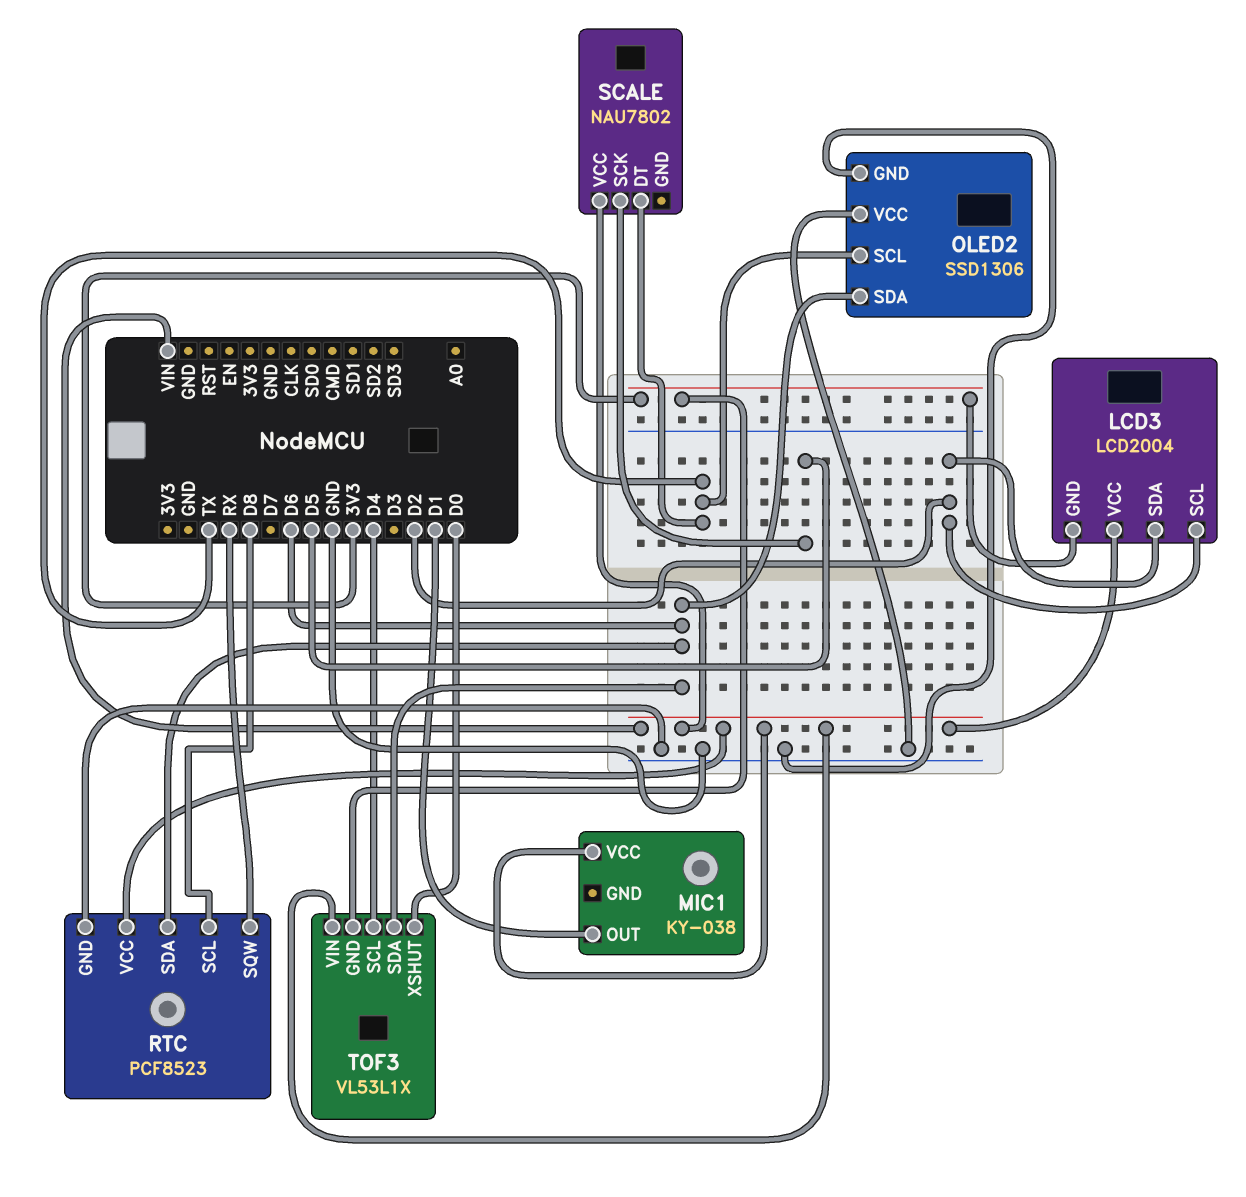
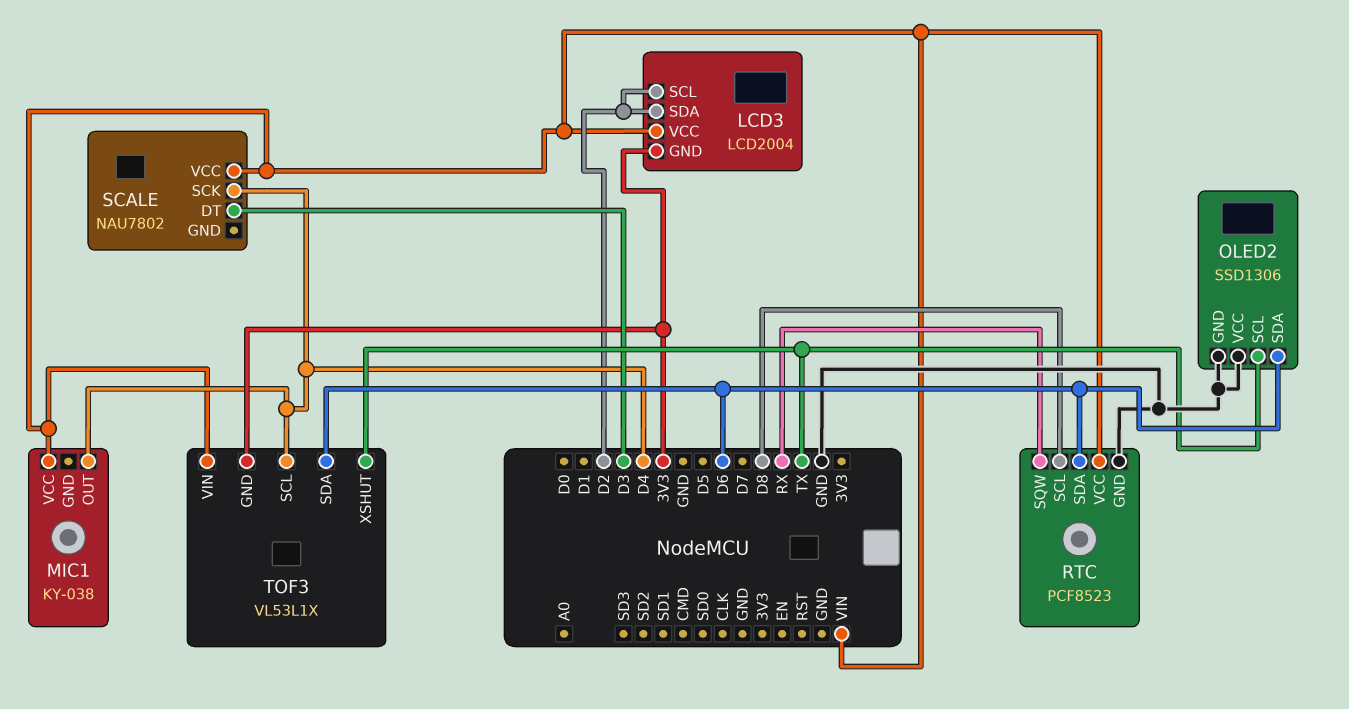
MIC1 pin OUT: D1 -> D4
SCALE pin DT: TX -> D3
SCALE pin SCK: D5 -> D4
TOF3 pin XSHUT: D0 -> TX

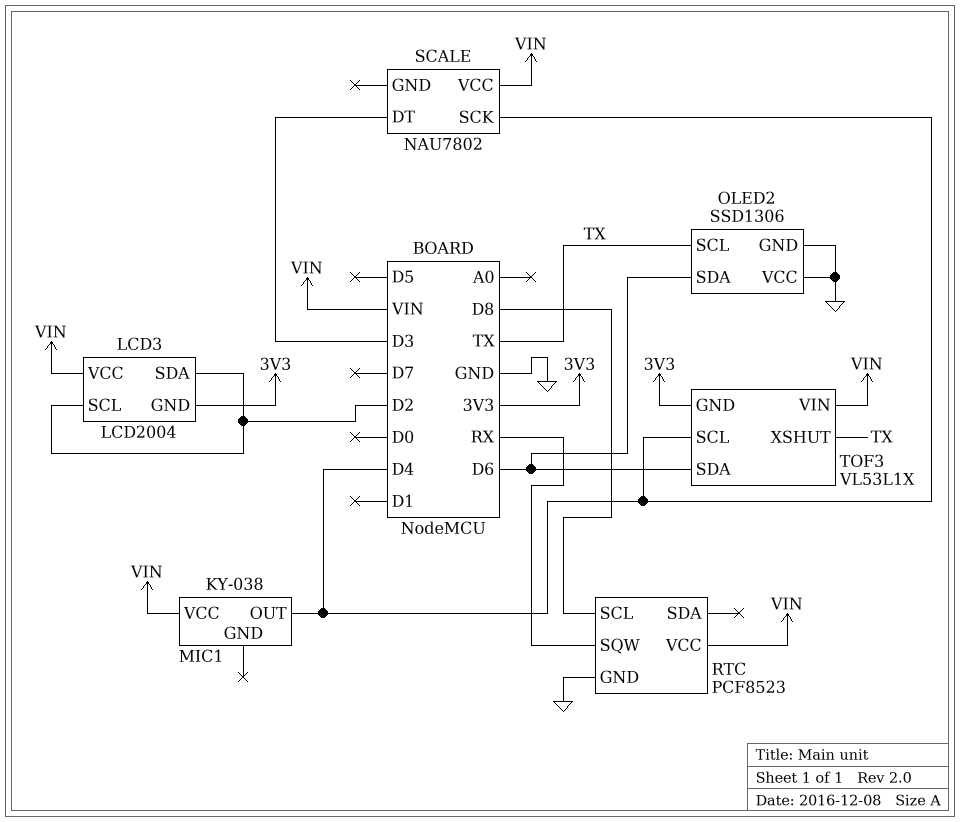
RTC pin SDA: D6 -> none

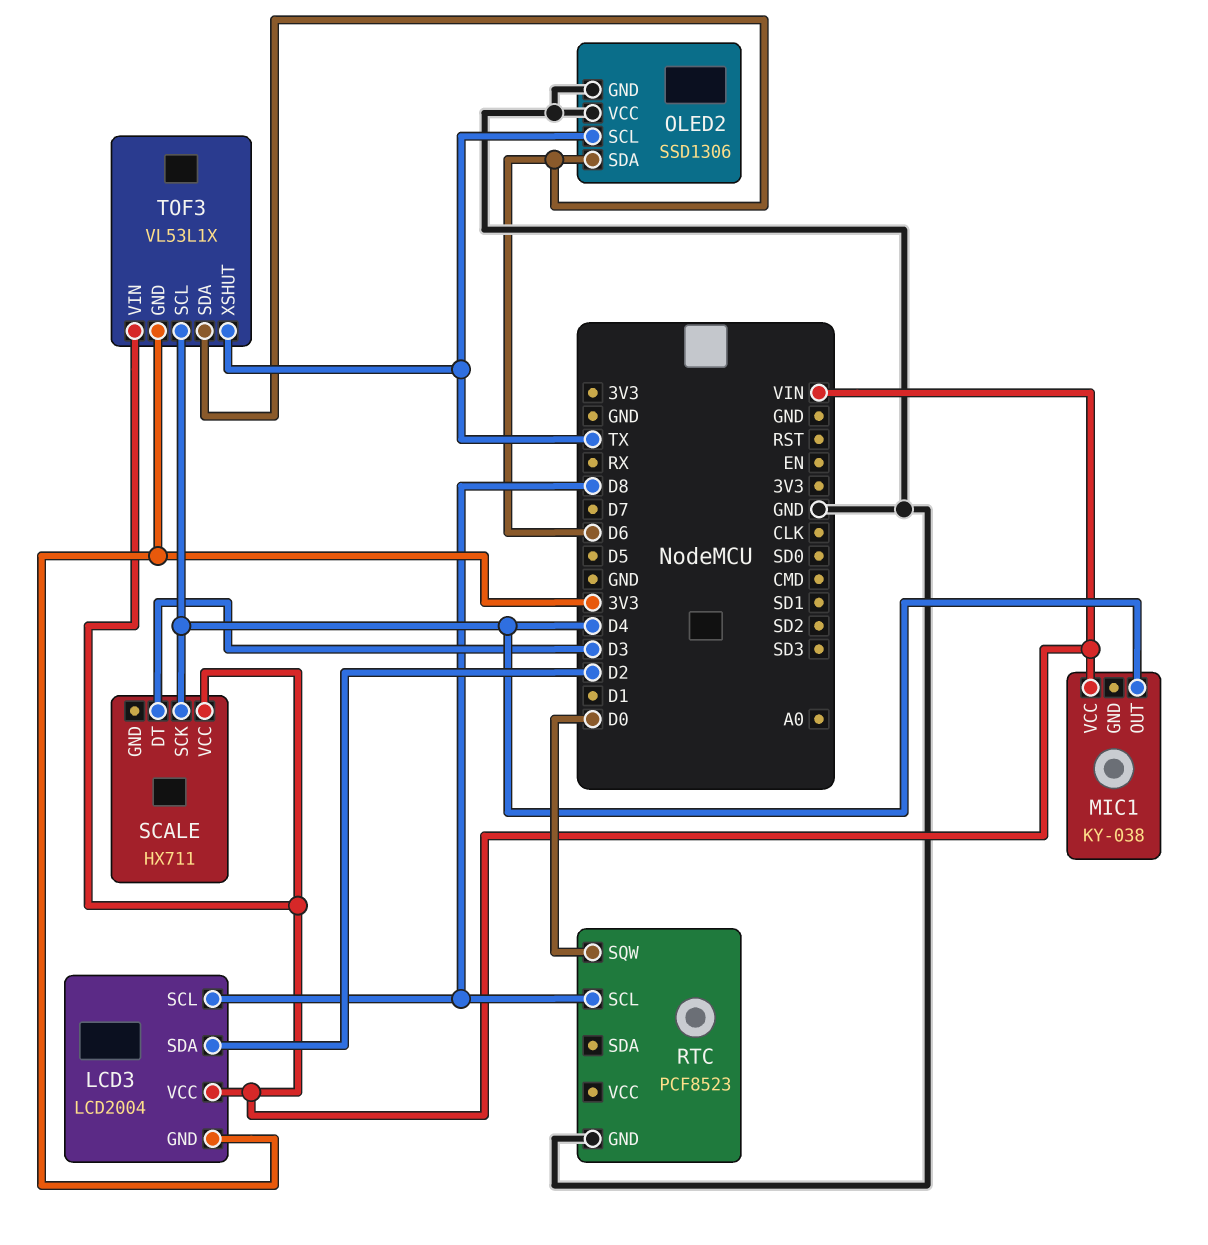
LCD3 pin SCL: D2 -> D8
RTC pin SQW: RX -> D0
RTC pin VCC: VIN -> none
SCALE: NAU7802 -> HX711

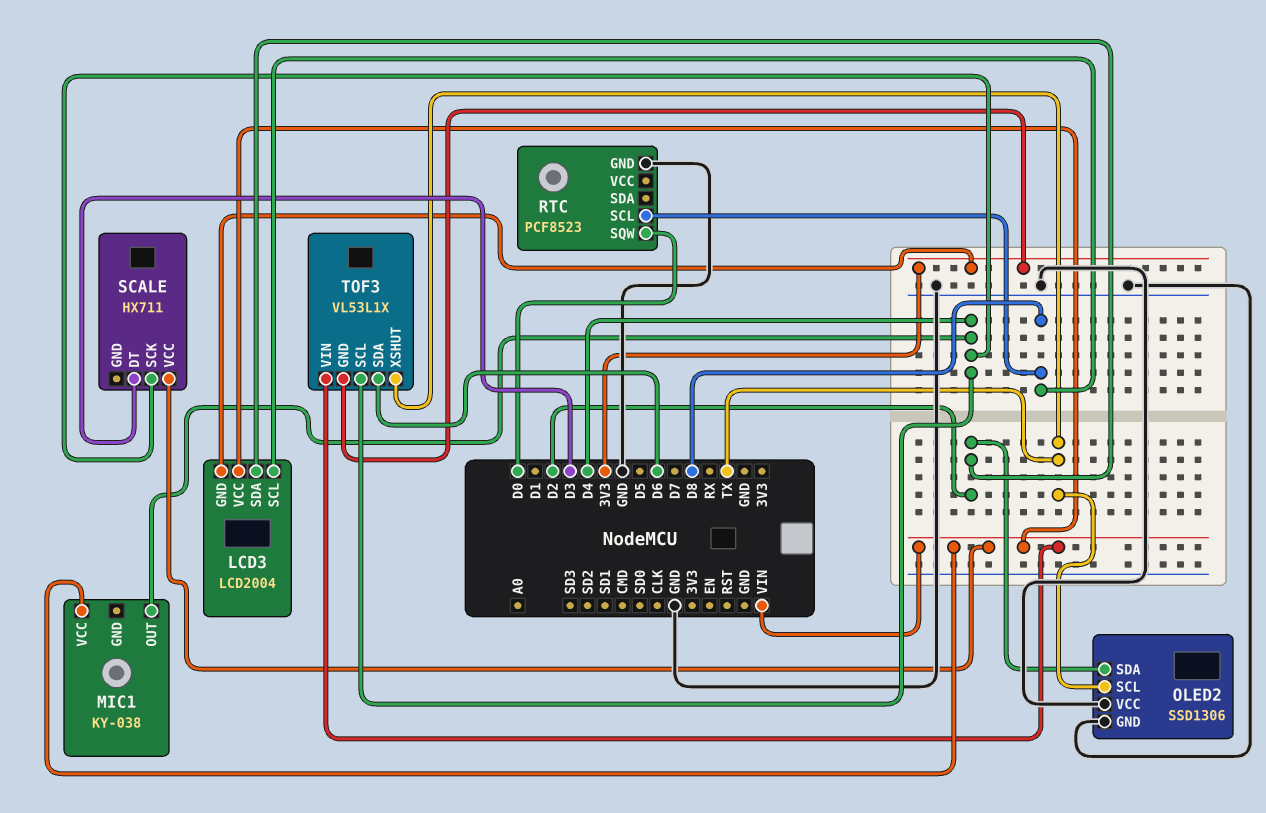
OLED2 pin SDA: D6 -> D2

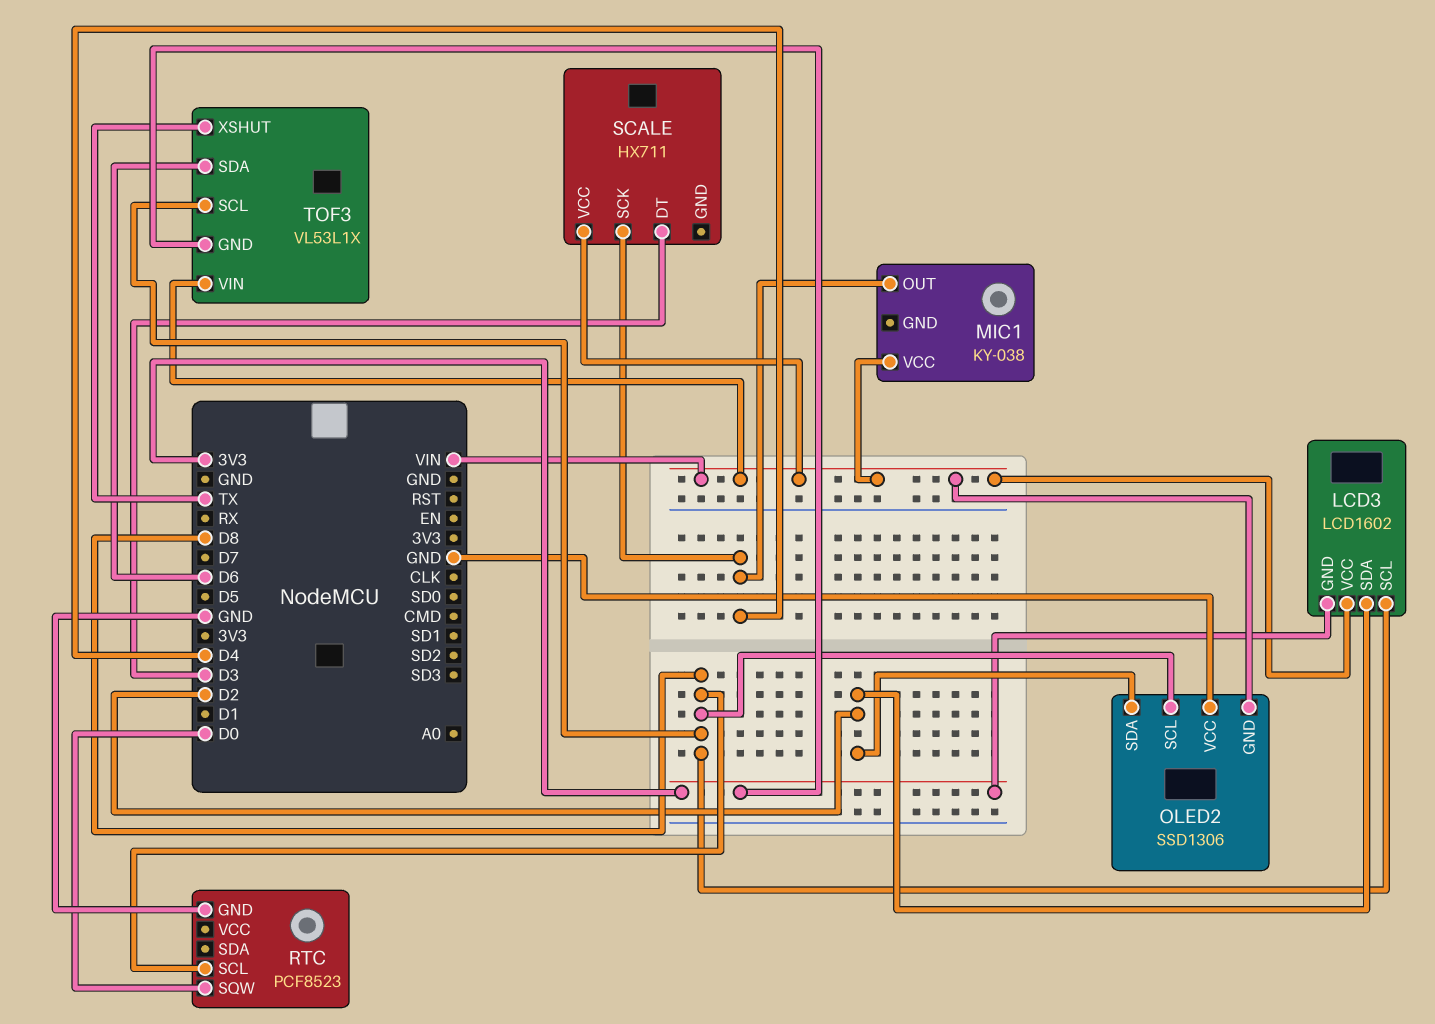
LCD3: LCD2004 -> LCD1602
OLED2 pin GND: GND -> VIN
OLED2 pin SCL: TX -> D8
TOF3 pin SCL: D4 -> D8

